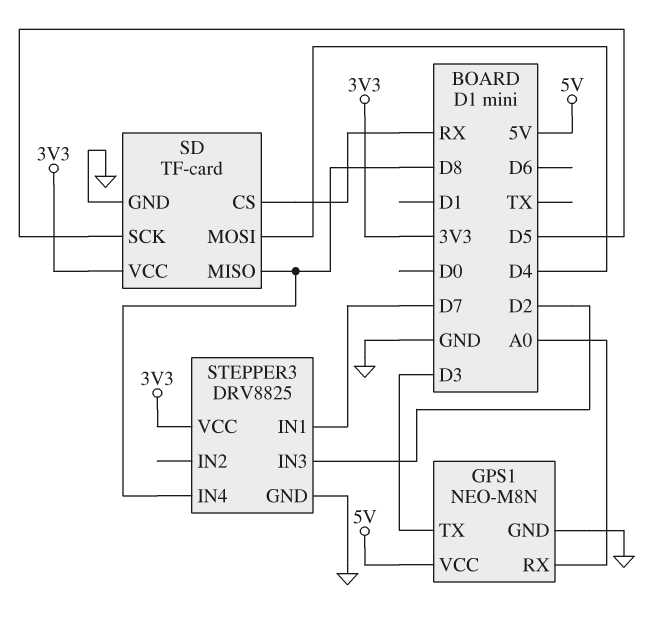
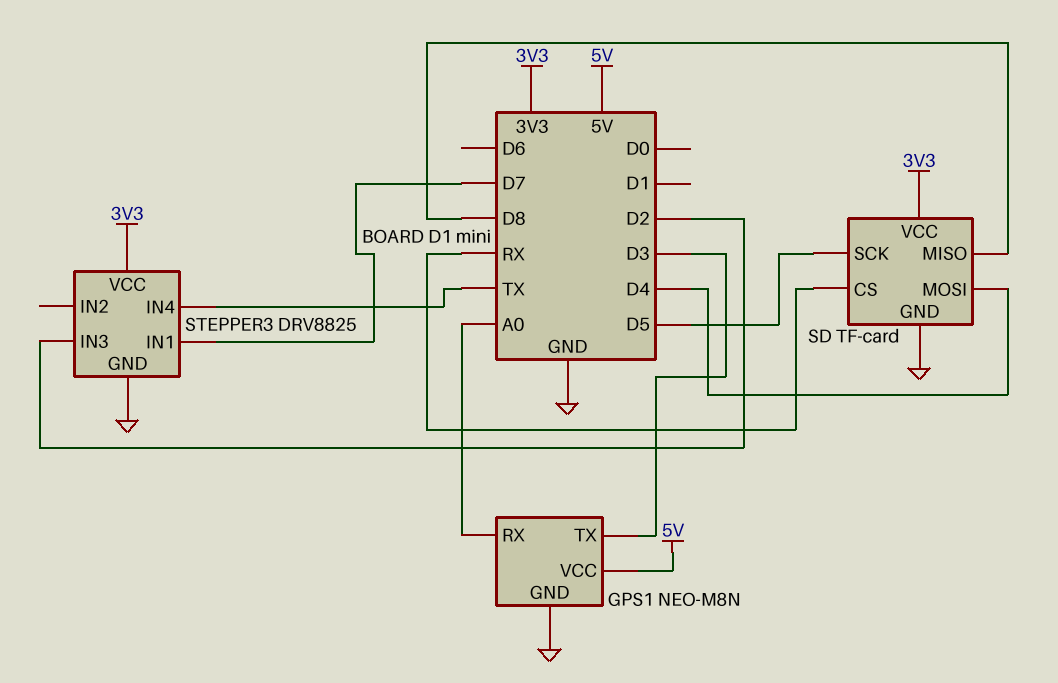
STEPPER3 pin IN4: D8 -> TX

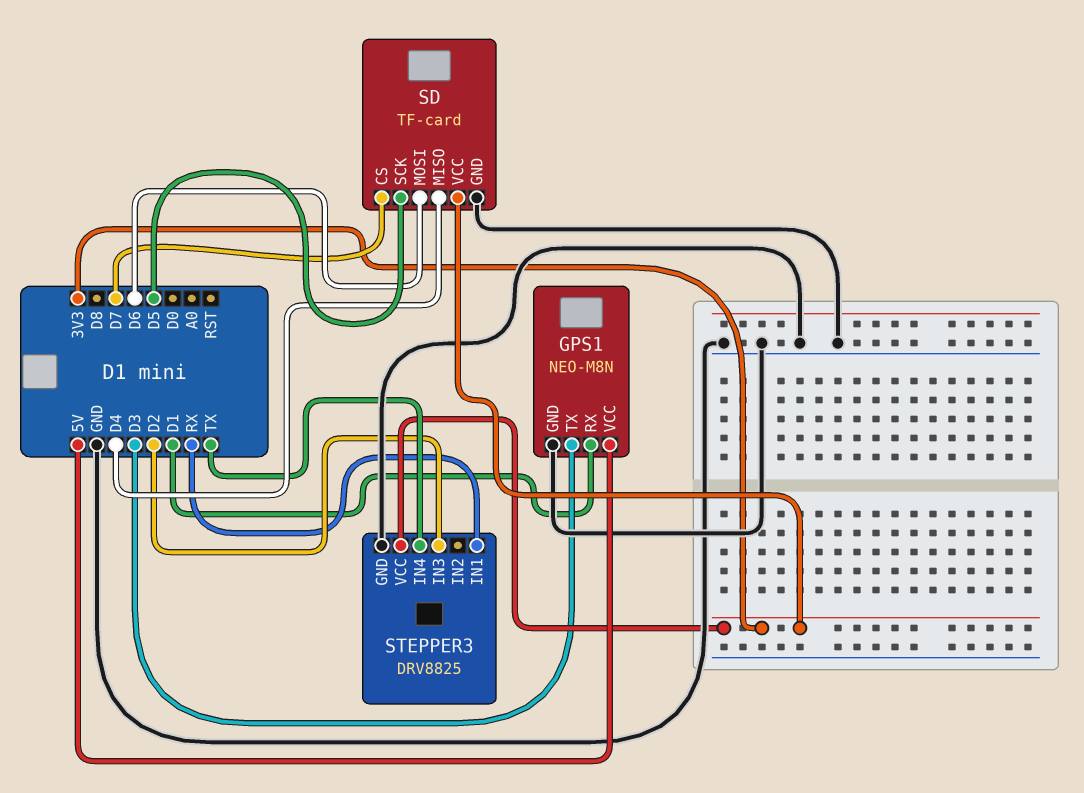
GPS1 pin RX: A0 -> D1
SD pin CS: RX -> D7
SD pin MISO: D8 -> D4
SD pin MOSI: D4 -> D6
STEPPER3 pin IN1: D7 -> RX

